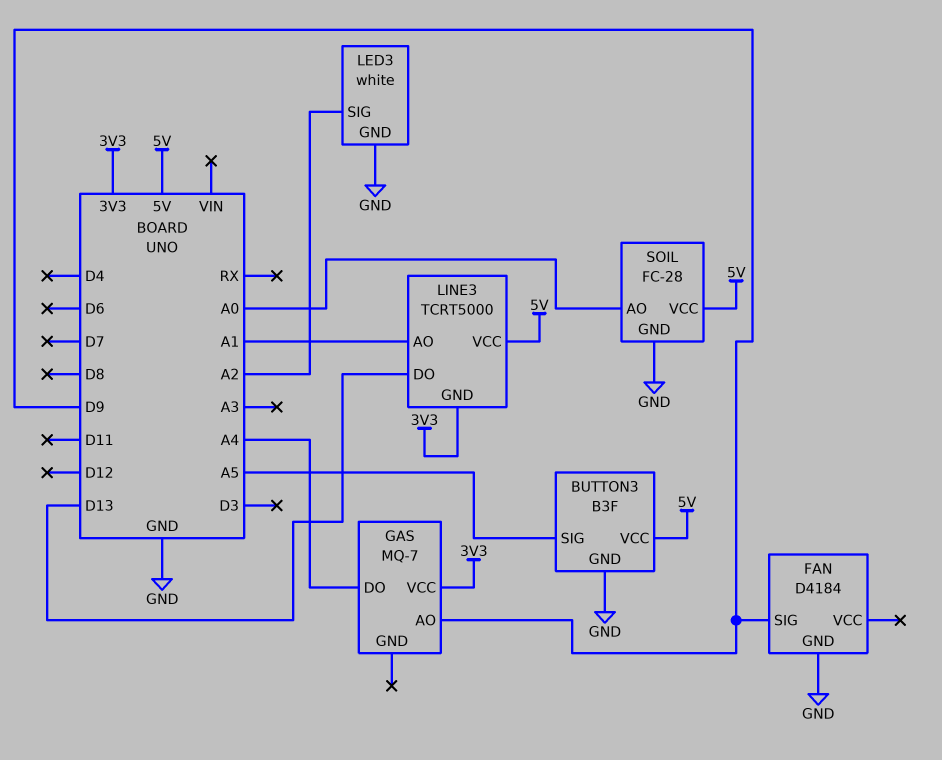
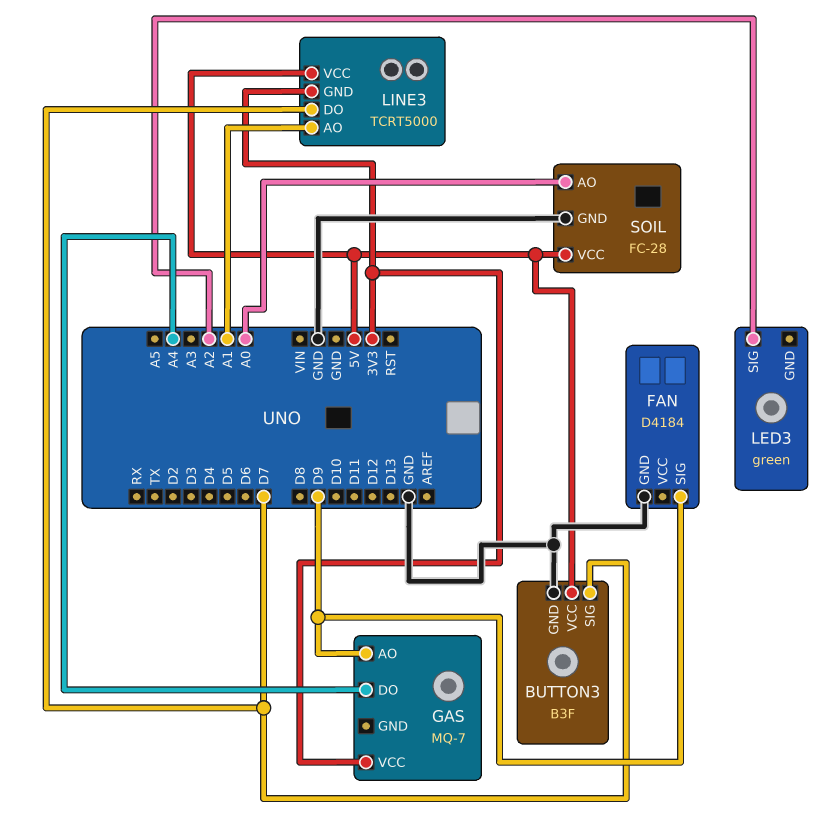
BUTTON3 pin SIG: A5 -> D7
LED3: white -> green
LED3 pin GND: GND -> none
LINE3 pin DO: D13 -> D7

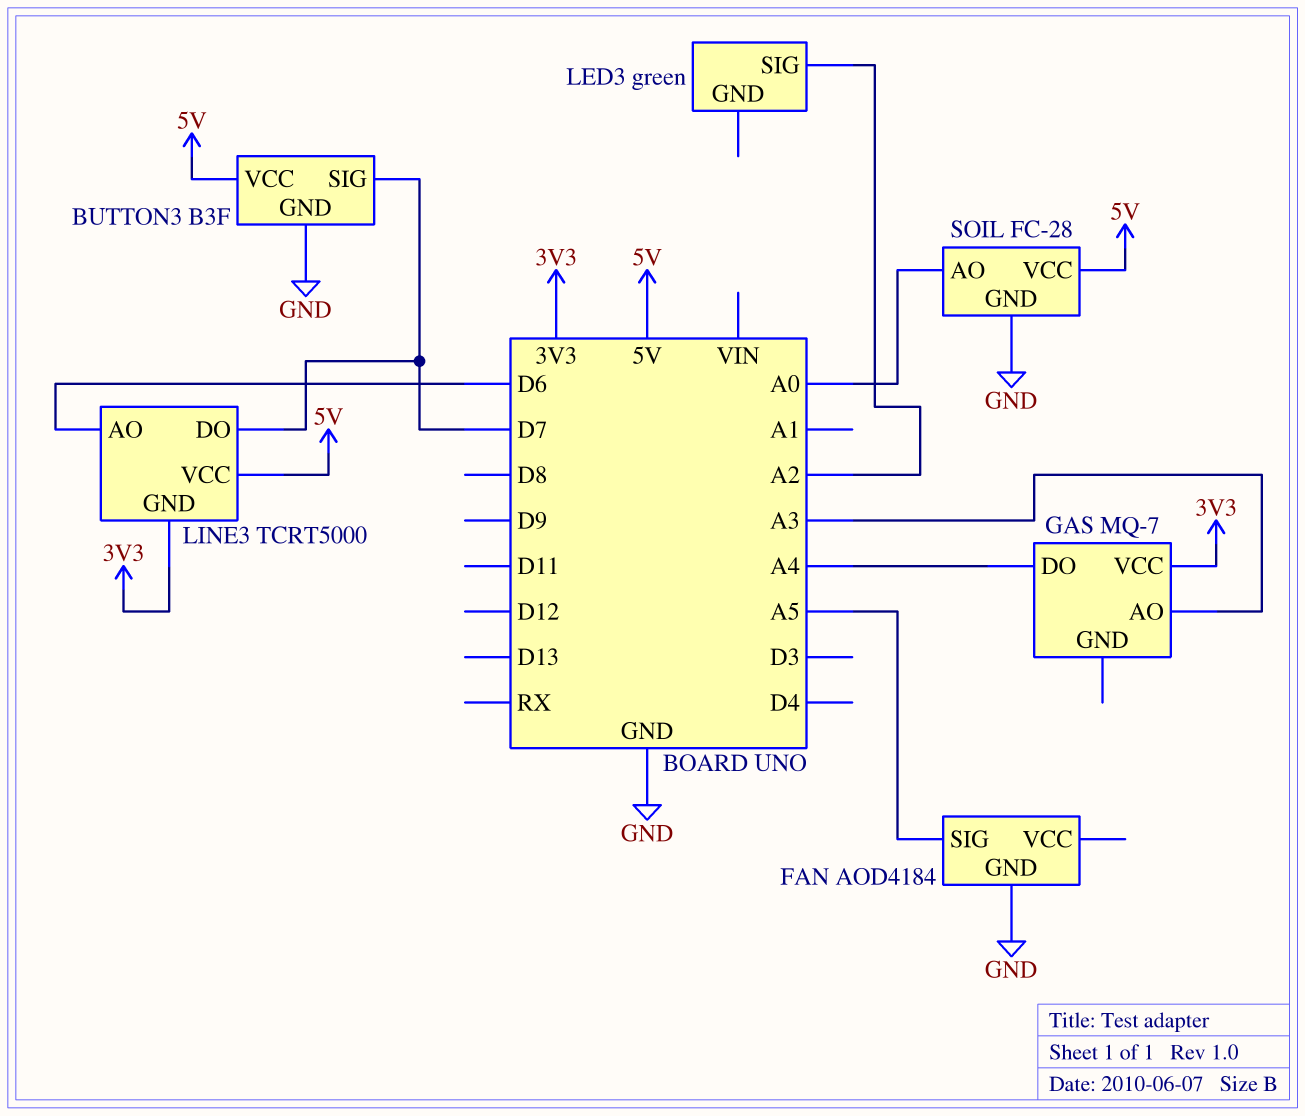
FAN: D4184 -> AOD4184
FAN pin SIG: D9 -> A5
GAS pin AO: D9 -> A3
LINE3 pin AO: A1 -> D6

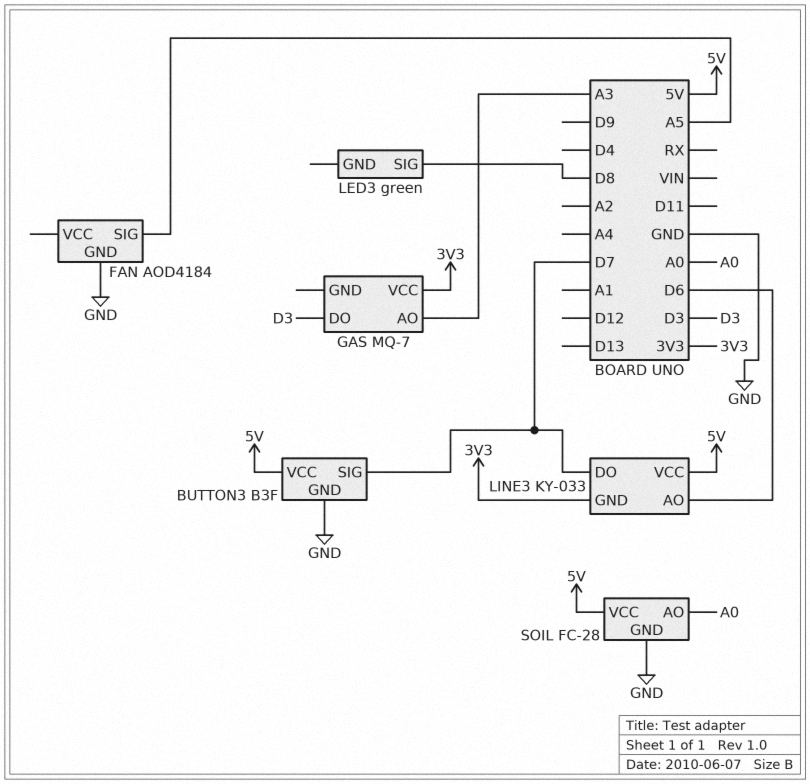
GAS pin DO: A4 -> D3
LED3 pin SIG: A2 -> D8
LINE3: TCRT5000 -> KY-033

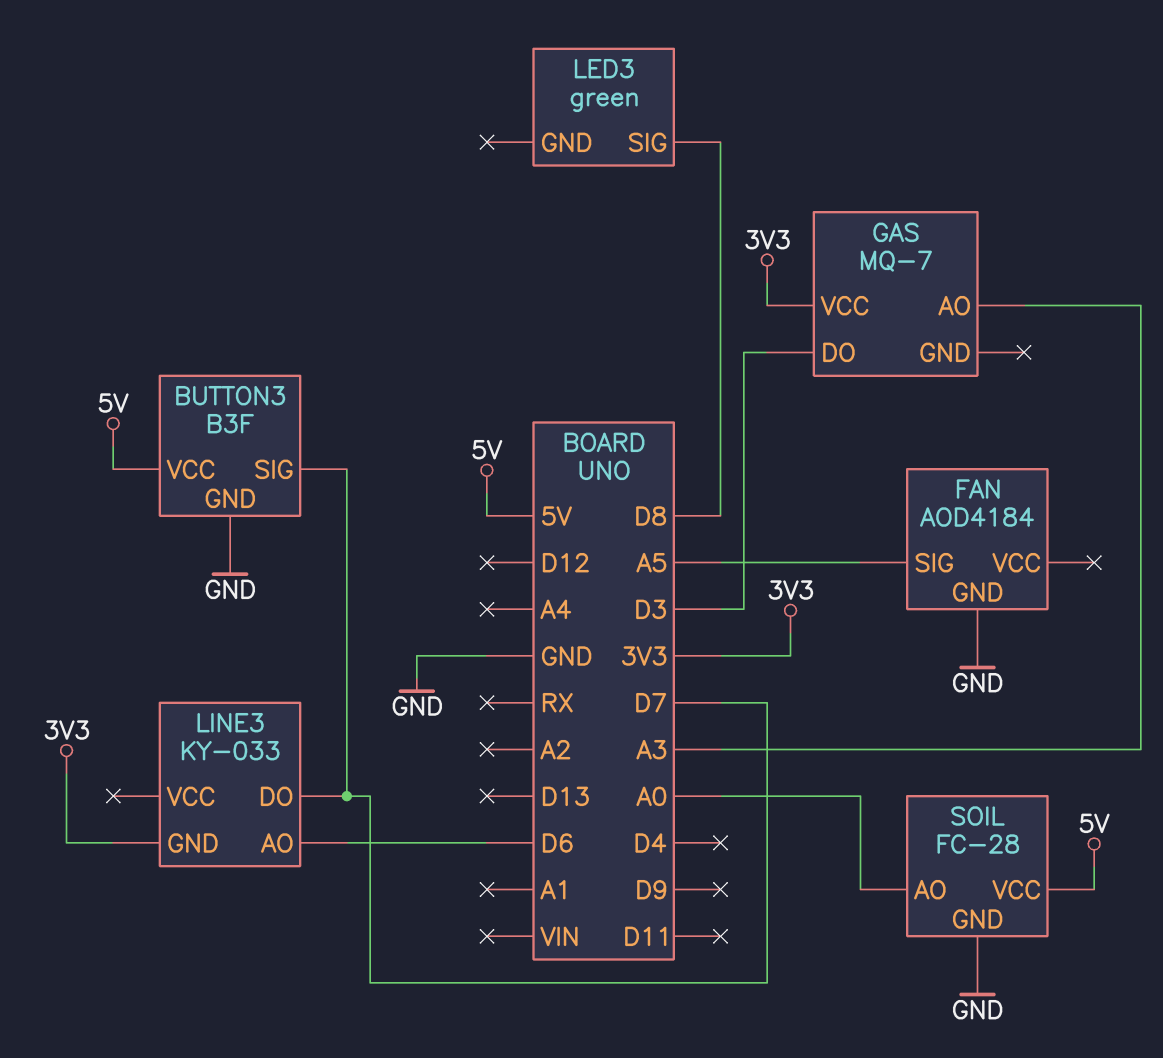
LINE3 pin VCC: 5V -> none

